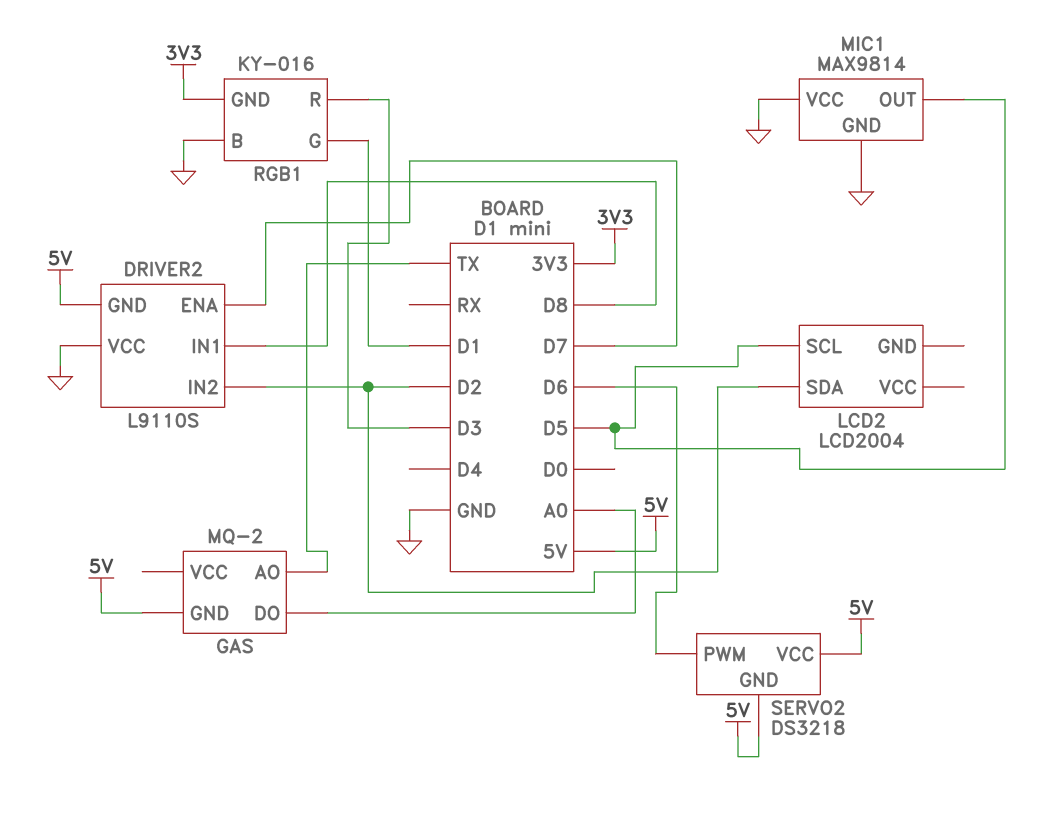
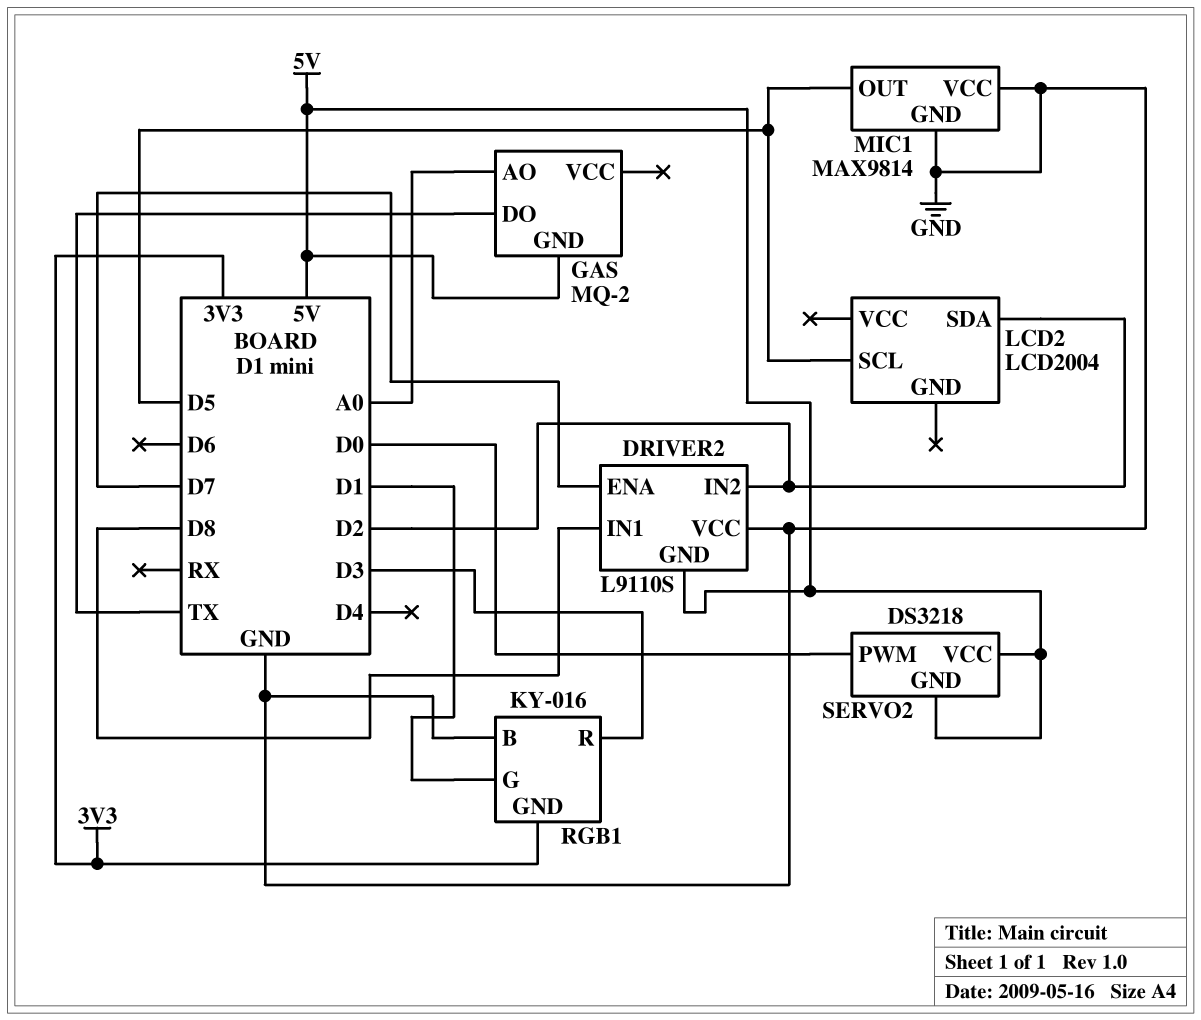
GAS pin AO: TX -> A0
GAS pin DO: A0 -> TX
SERVO2 pin PWM: D6 -> D0

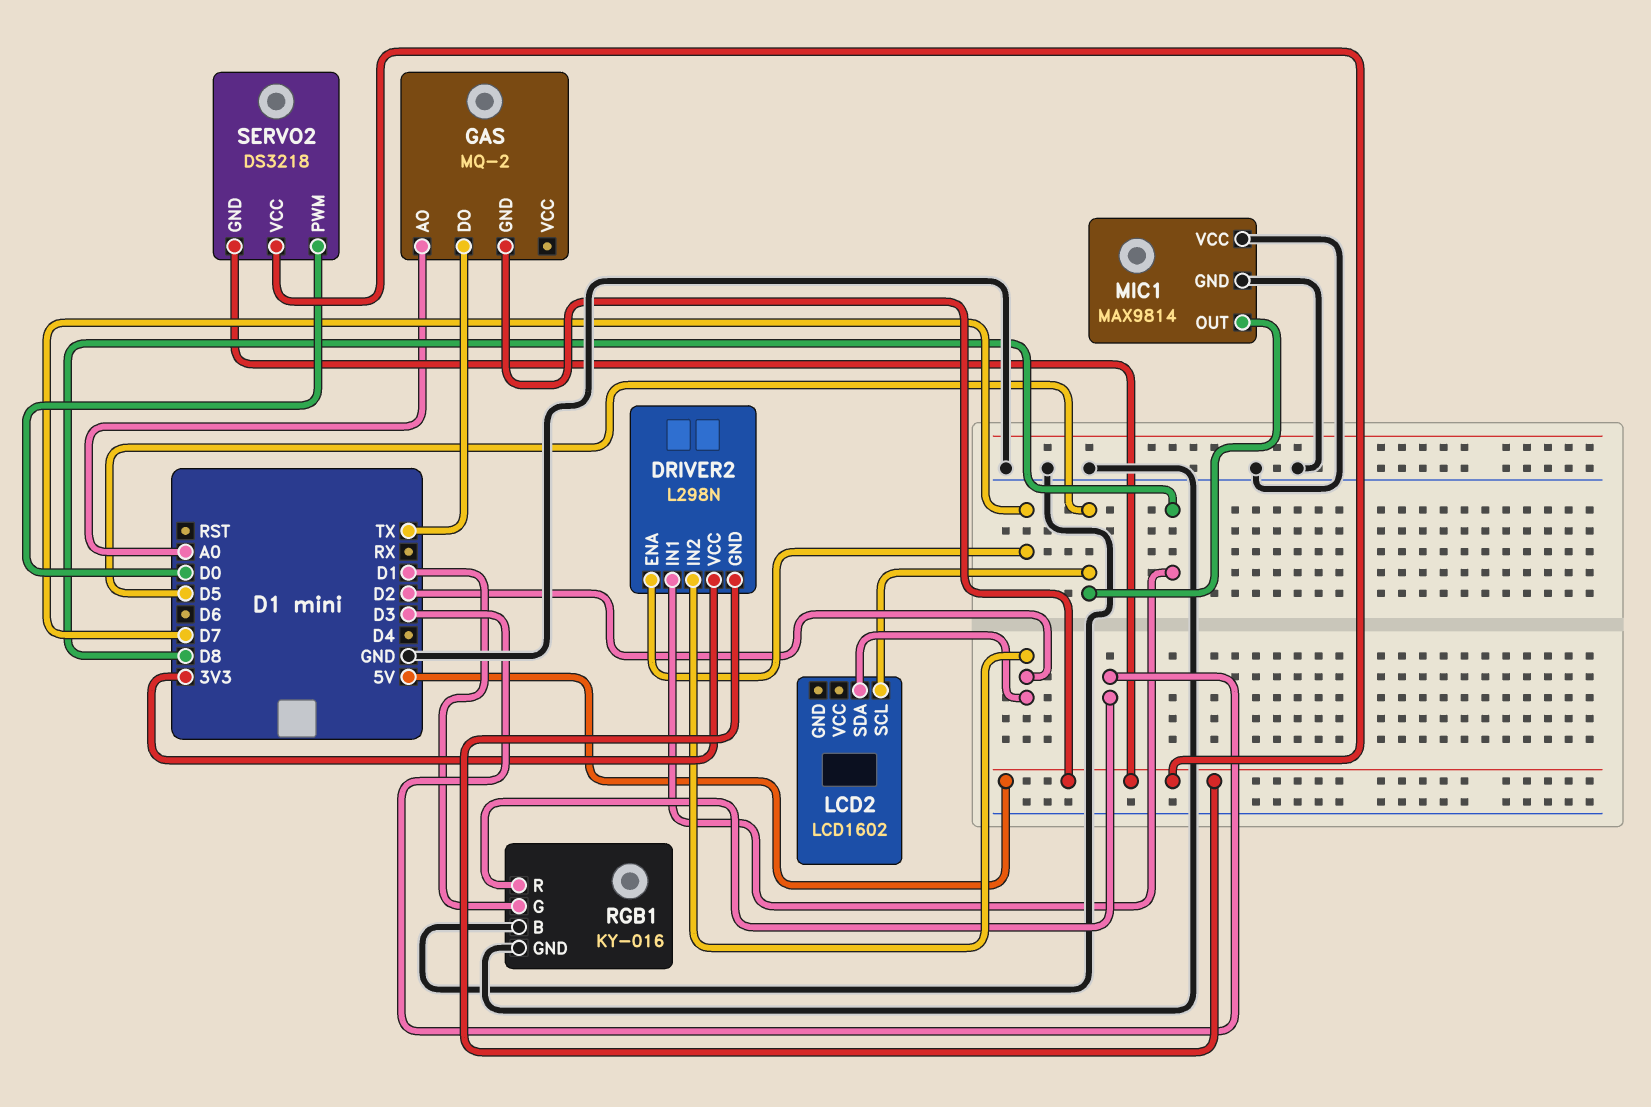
DRIVER2: L9110S -> L298N
DRIVER2 pin VCC: GND -> 3V3
LCD2: LCD2004 -> LCD1602
RGB1 pin GND: 3V3 -> GND

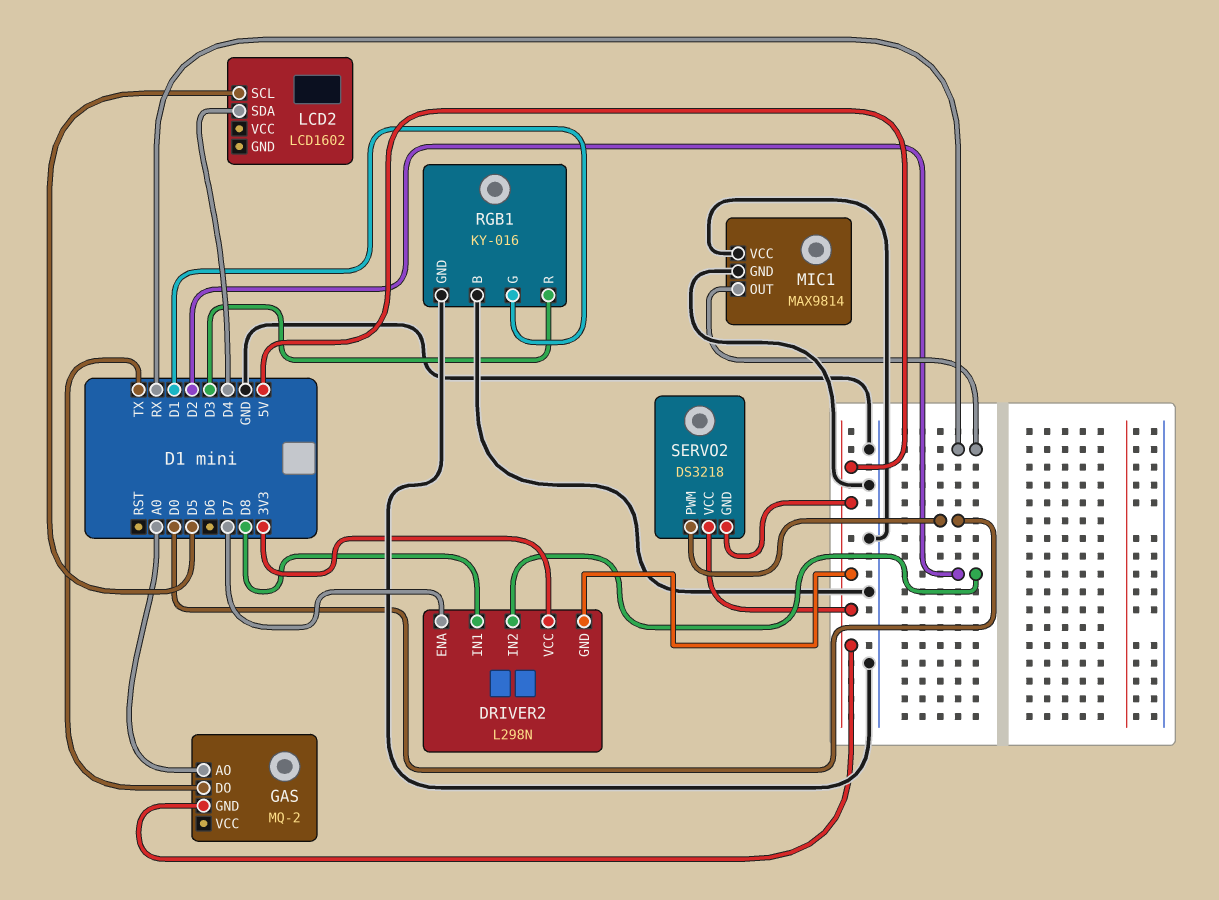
LCD2 pin SDA: D2 -> D4
MIC1 pin OUT: D5 -> RX

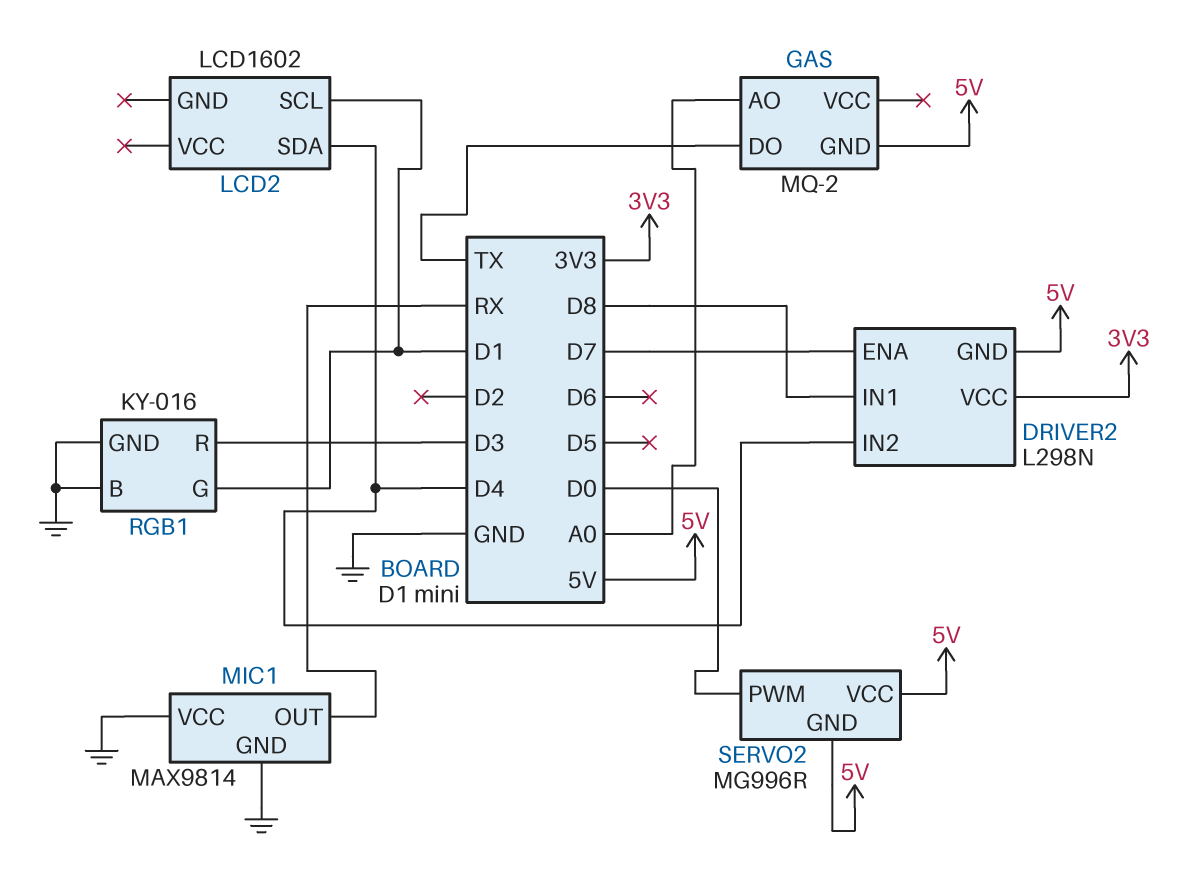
DRIVER2 pin IN2: D2 -> D4
LCD2 pin SCL: D5 -> D1
SERVO2: DS3218 -> MG996R

